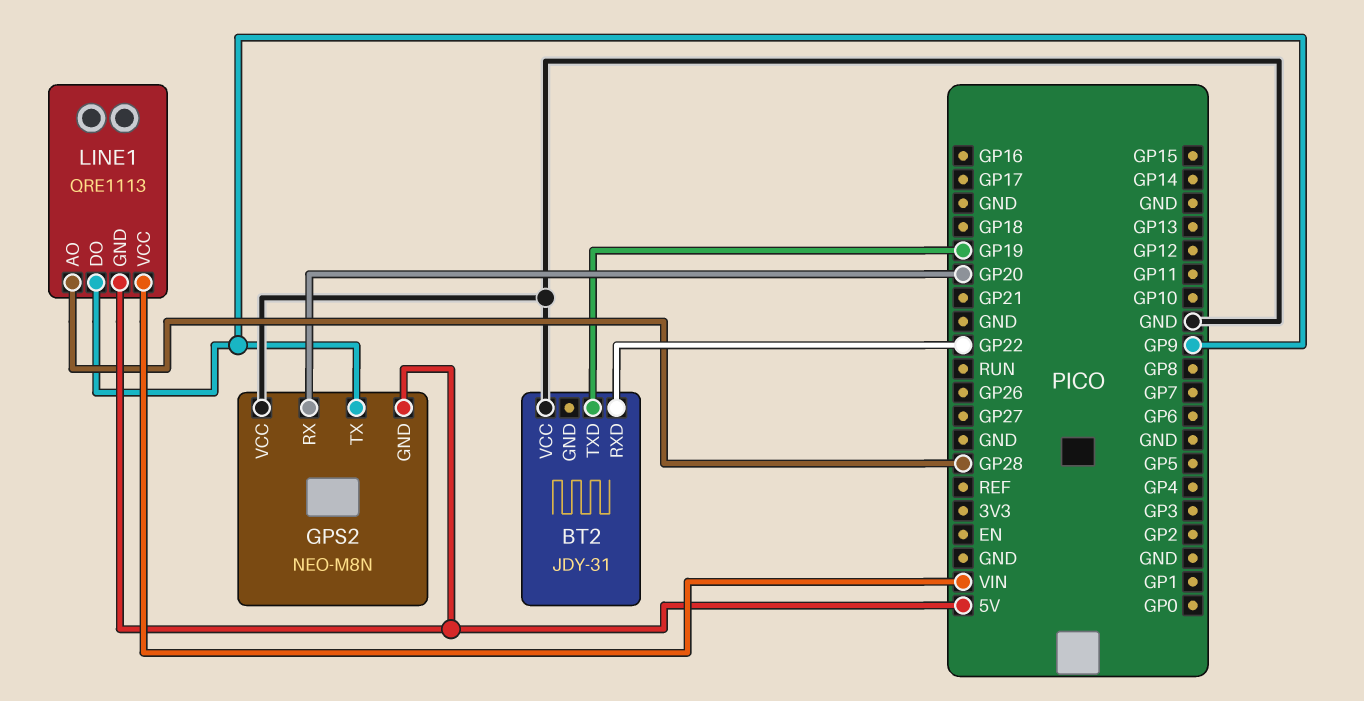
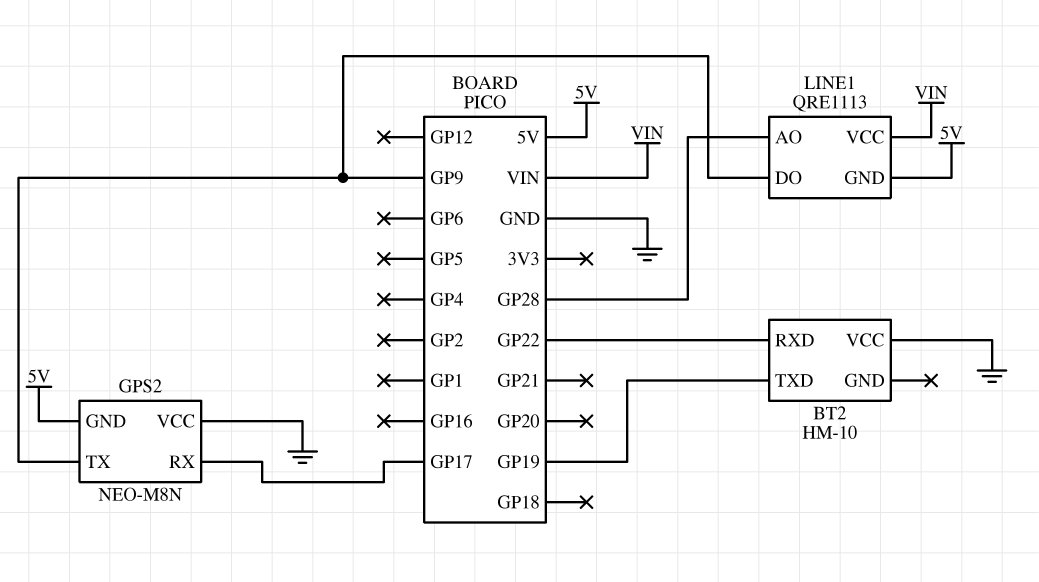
BT2: JDY-31 -> HM-10
GPS2 pin RX: GP20 -> GP17

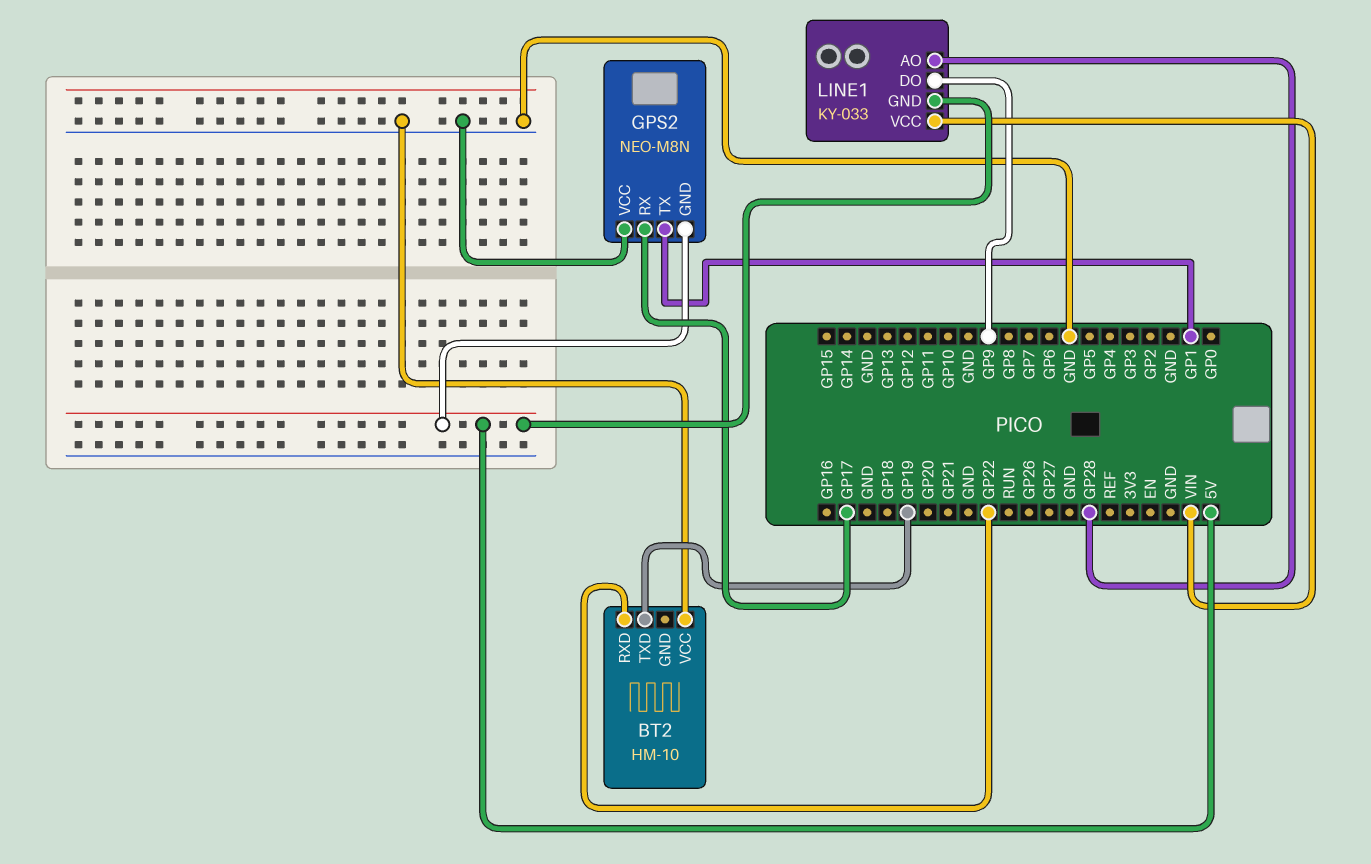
GPS2 pin TX: GP9 -> GP1
LINE1: QRE1113 -> KY-033

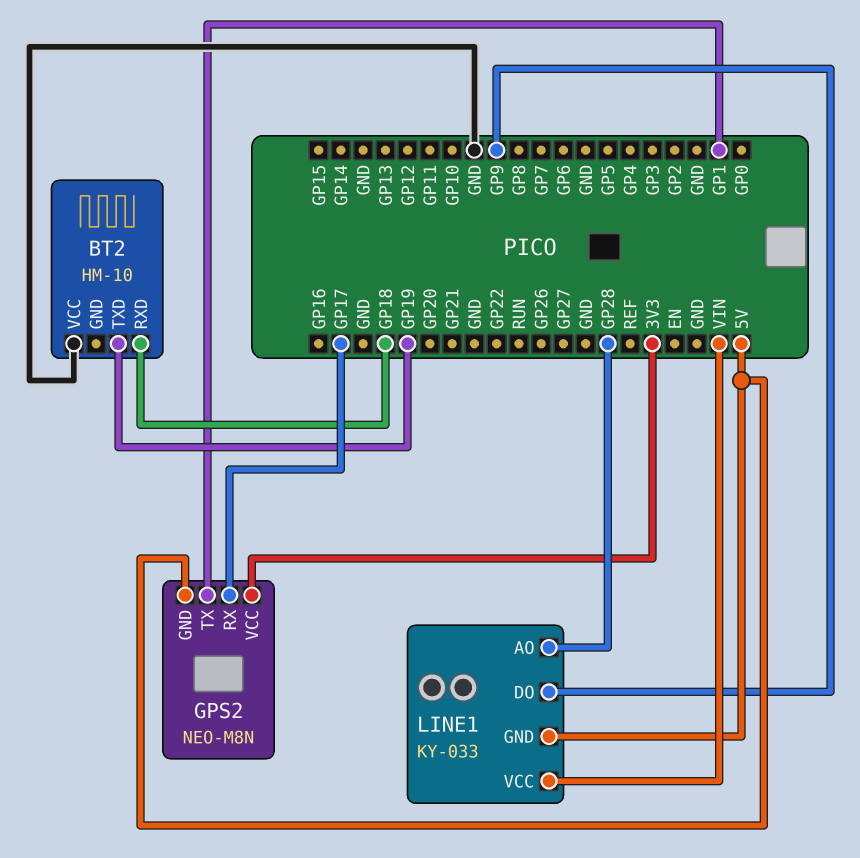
BT2 pin RXD: GP22 -> GP18
GPS2 pin VCC: GND -> 3V3

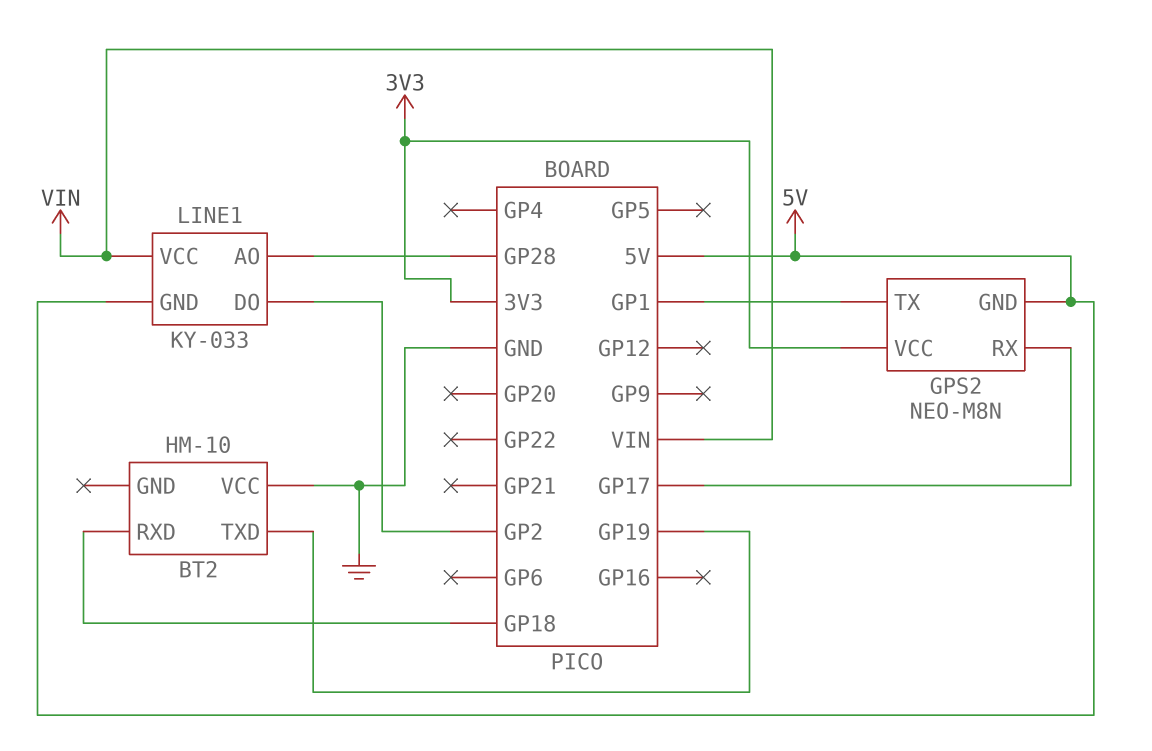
LINE1 pin DO: GP9 -> GP2

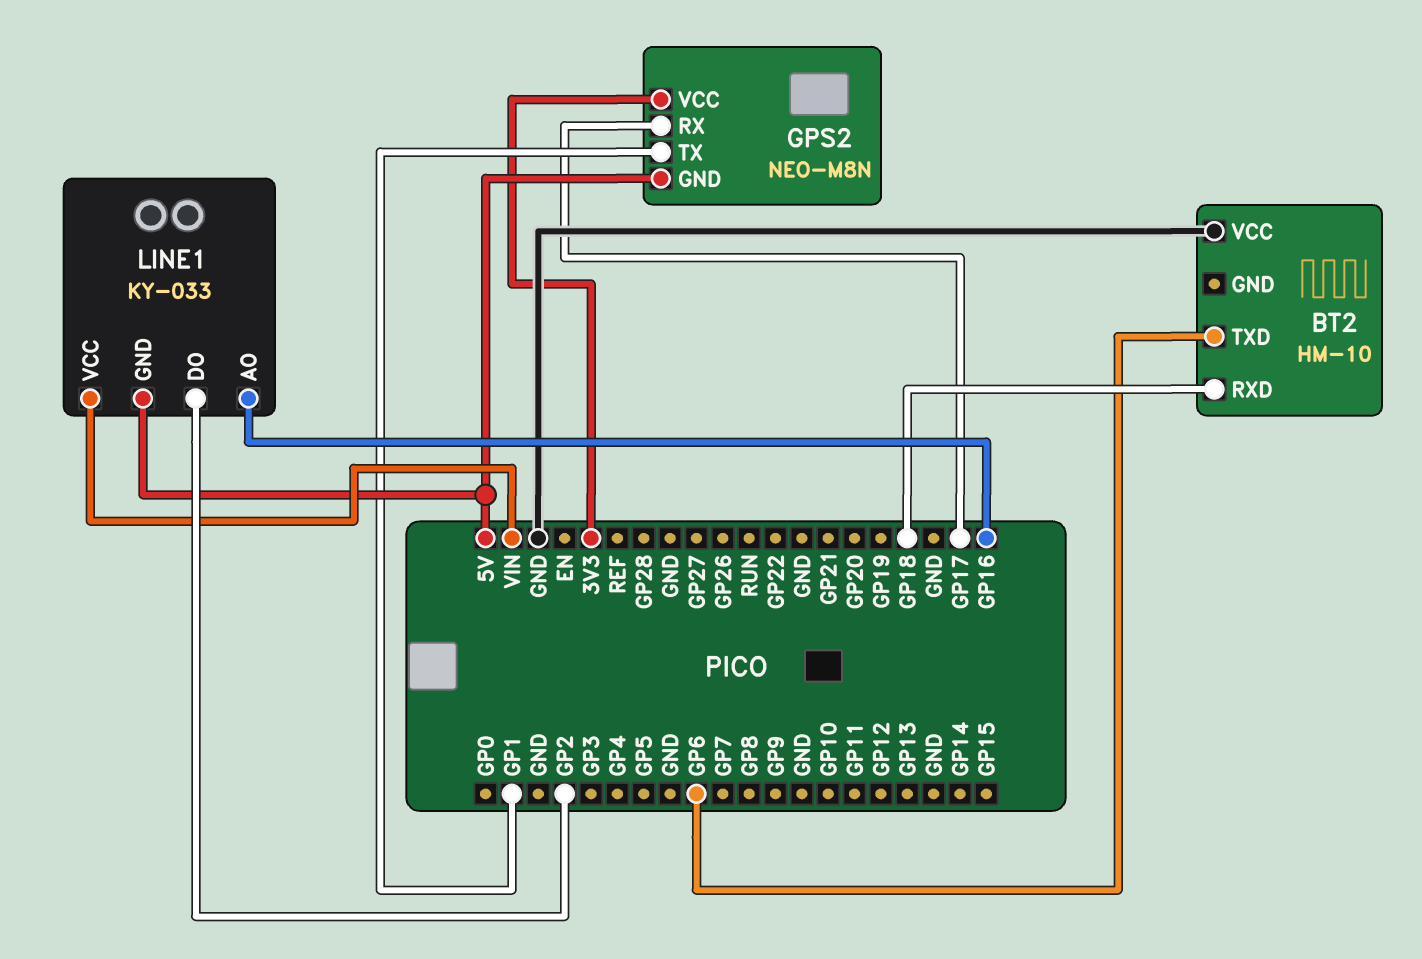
BT2 pin TXD: GP19 -> GP6
LINE1 pin AO: GP28 -> GP16

